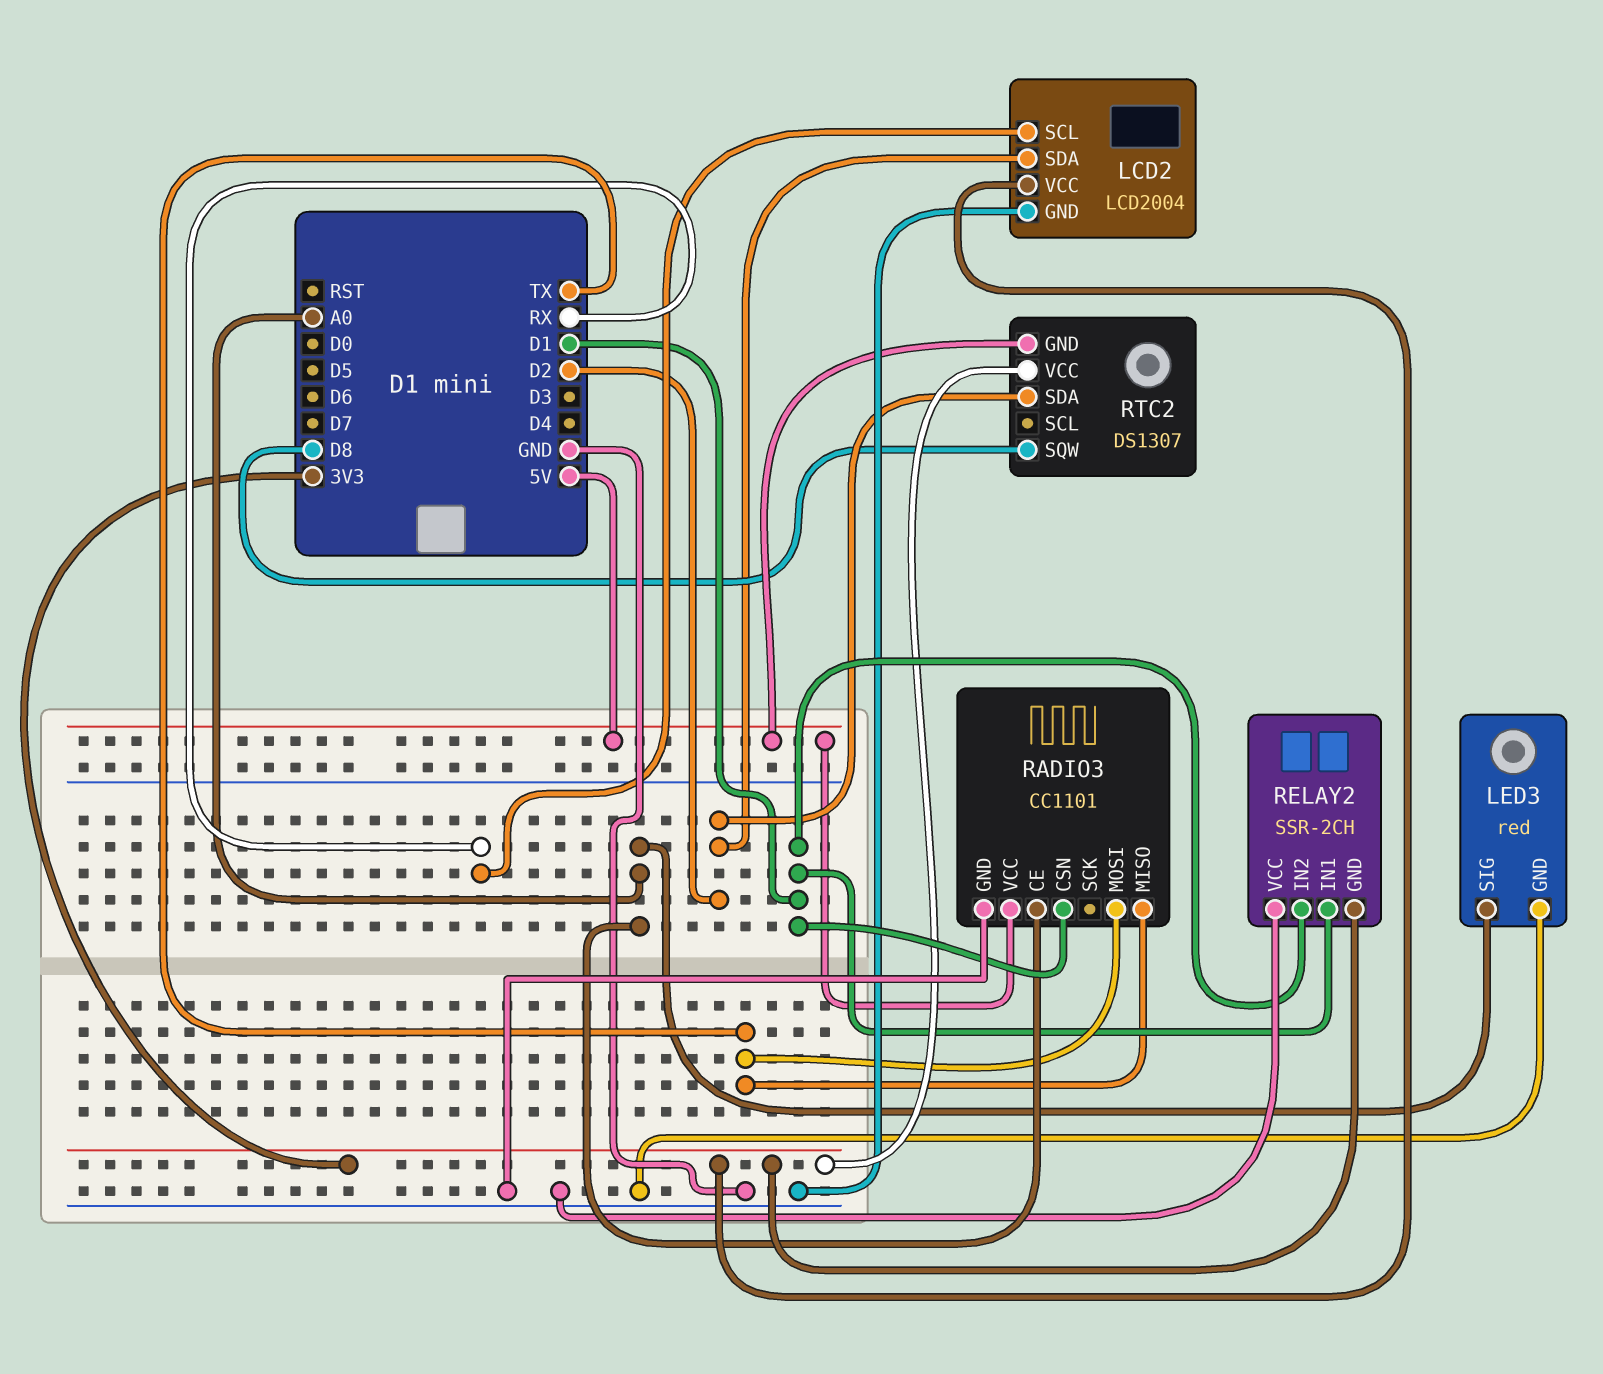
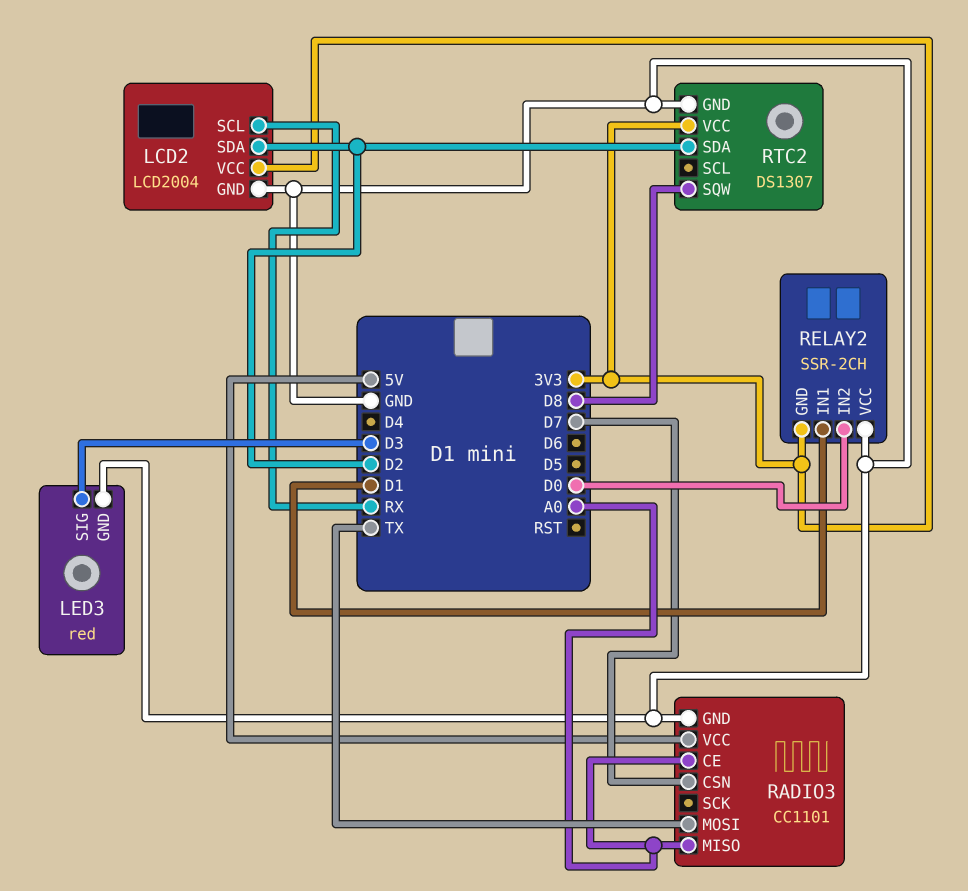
LED3 pin SIG: A0 -> D3
RADIO3 pin CSN: D1 -> D7
RADIO3 pin MISO: TX -> A0
RELAY2 pin IN2: D1 -> D0
RTC2 pin GND: 5V -> GND

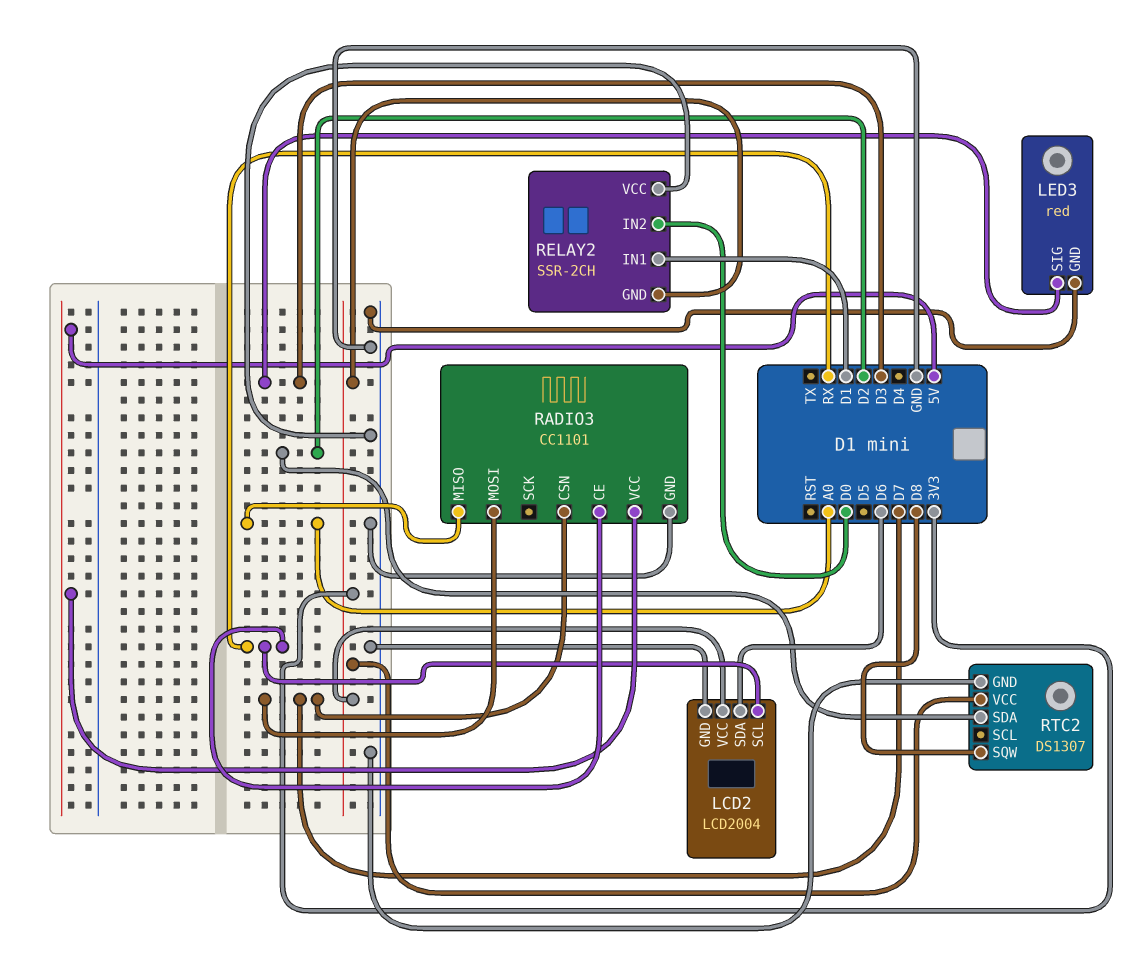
LCD2 pin SDA: D2 -> D6
RADIO3 pin CE: A0 -> RX
RADIO3 pin MOSI: TX -> D7

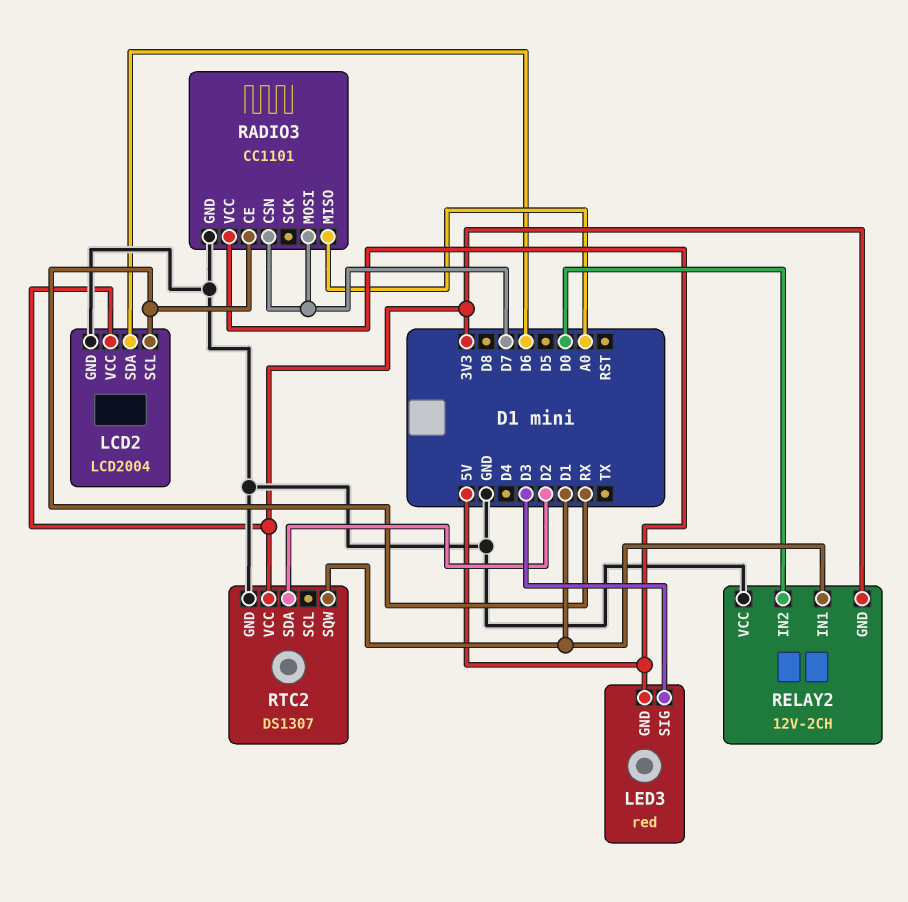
LED3 pin GND: GND -> 5V
RELAY2: SSR-2CH -> 12V-2CH
RTC2 pin SQW: D8 -> D1

